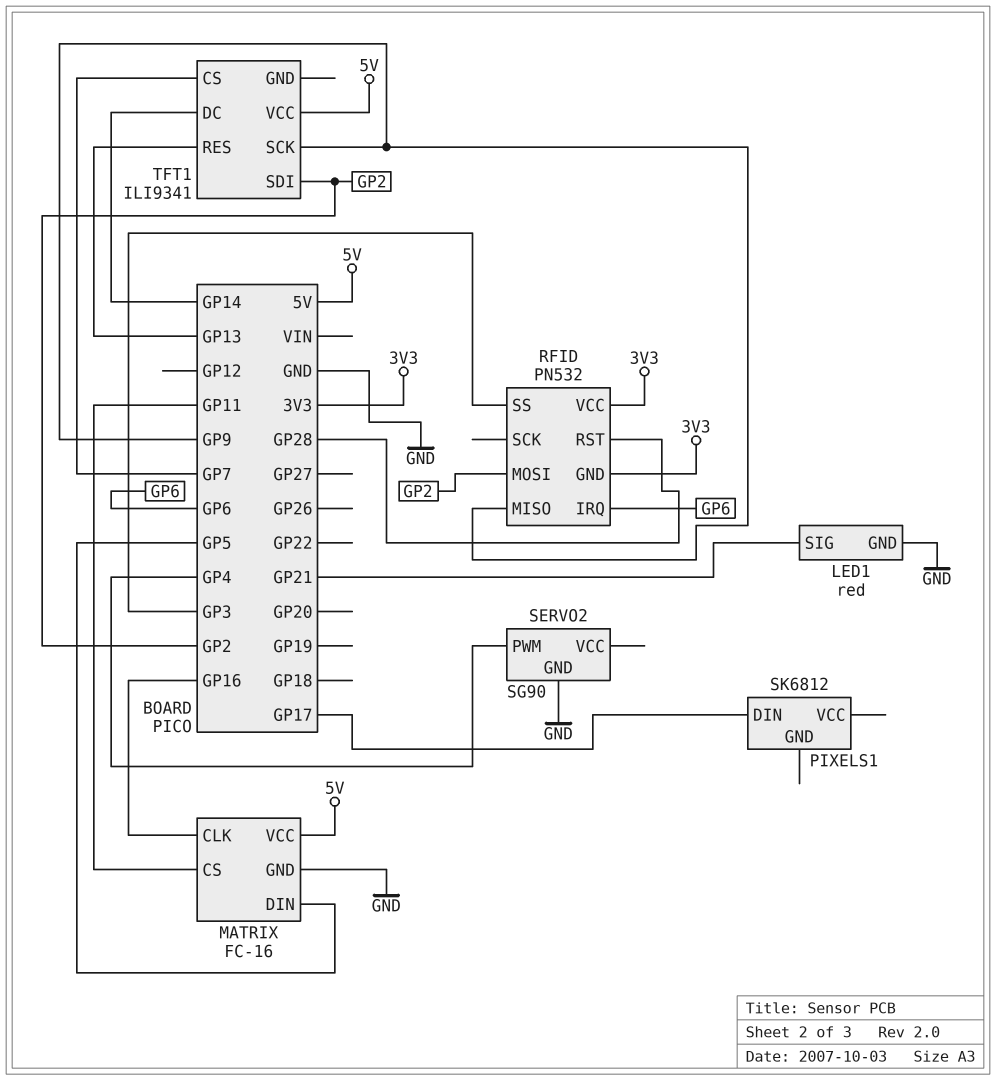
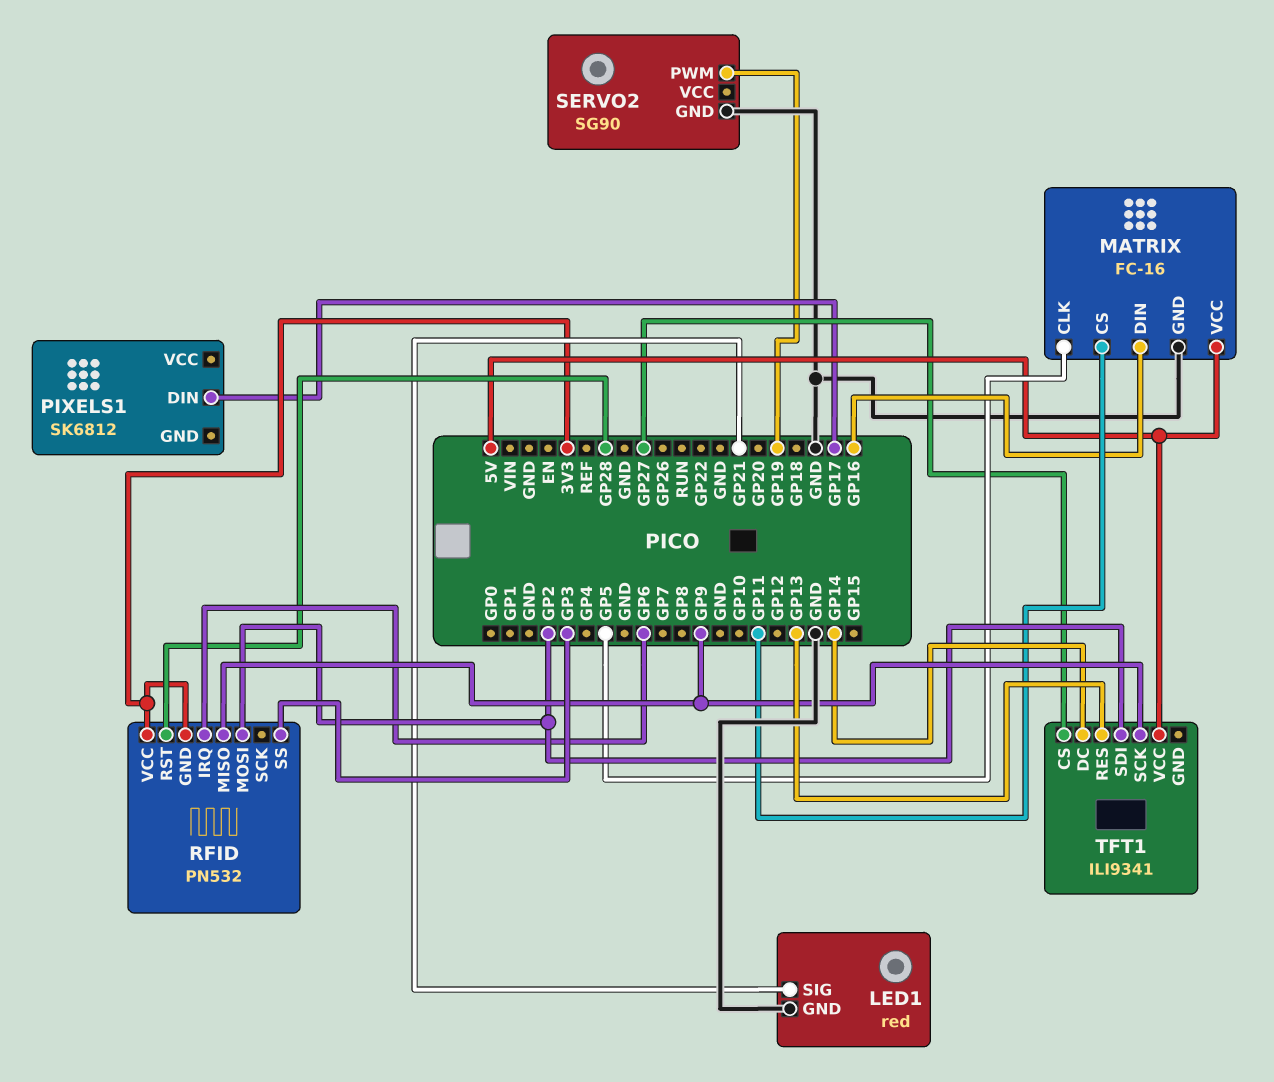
MATRIX pin CLK: GP16 -> GP5
MATRIX pin DIN: GP5 -> GP16
SERVO2 pin PWM: GP4 -> GP19
TFT1 pin CS: GP7 -> GP27

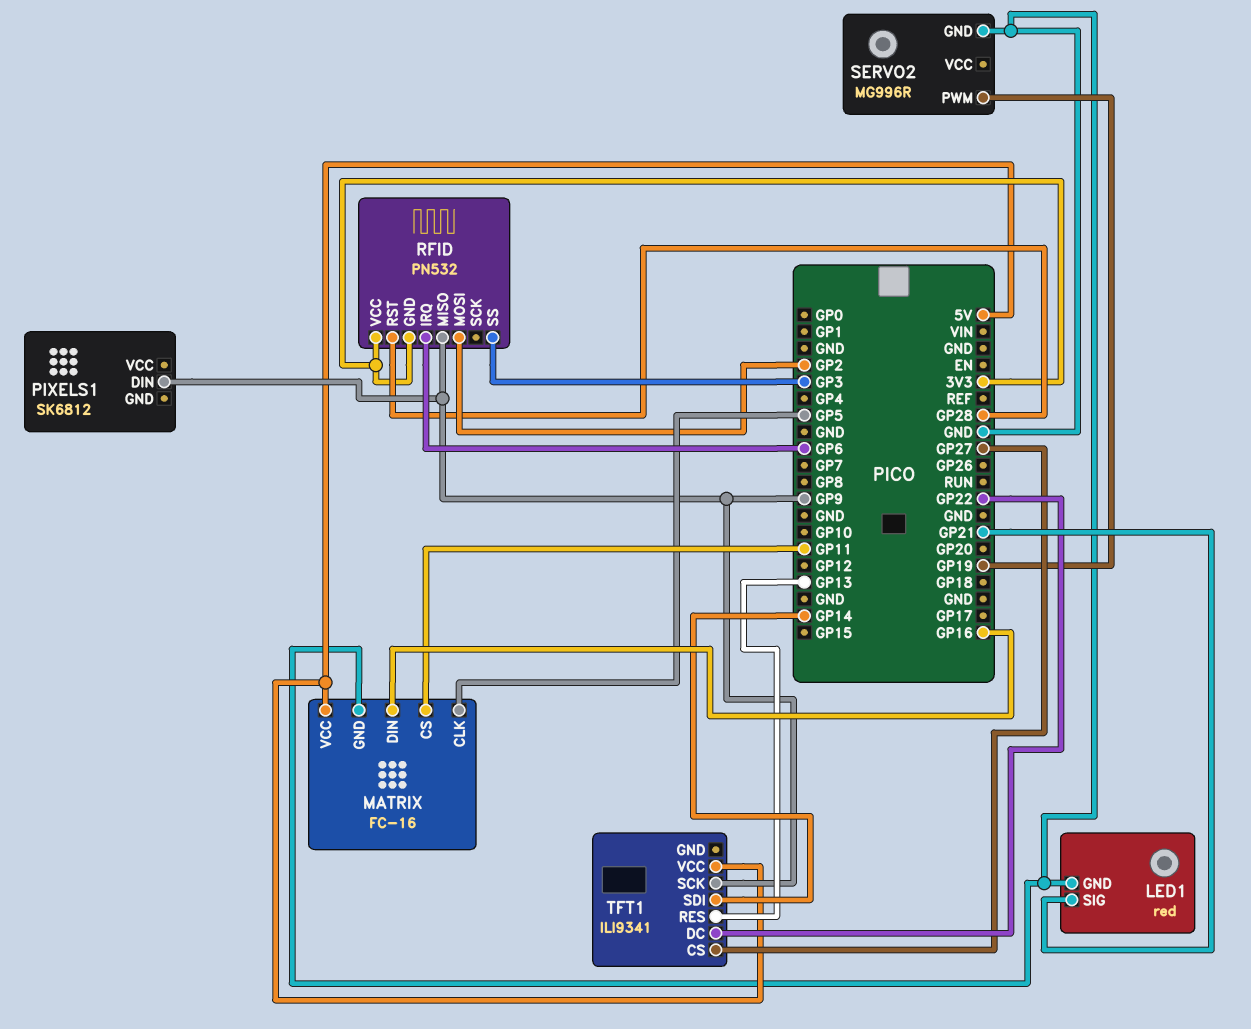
PIXELS1 pin DIN: GP17 -> GP9
SERVO2: SG90 -> MG996R
TFT1 pin DC: GP14 -> GP22
TFT1 pin SDI: GP2 -> GP14

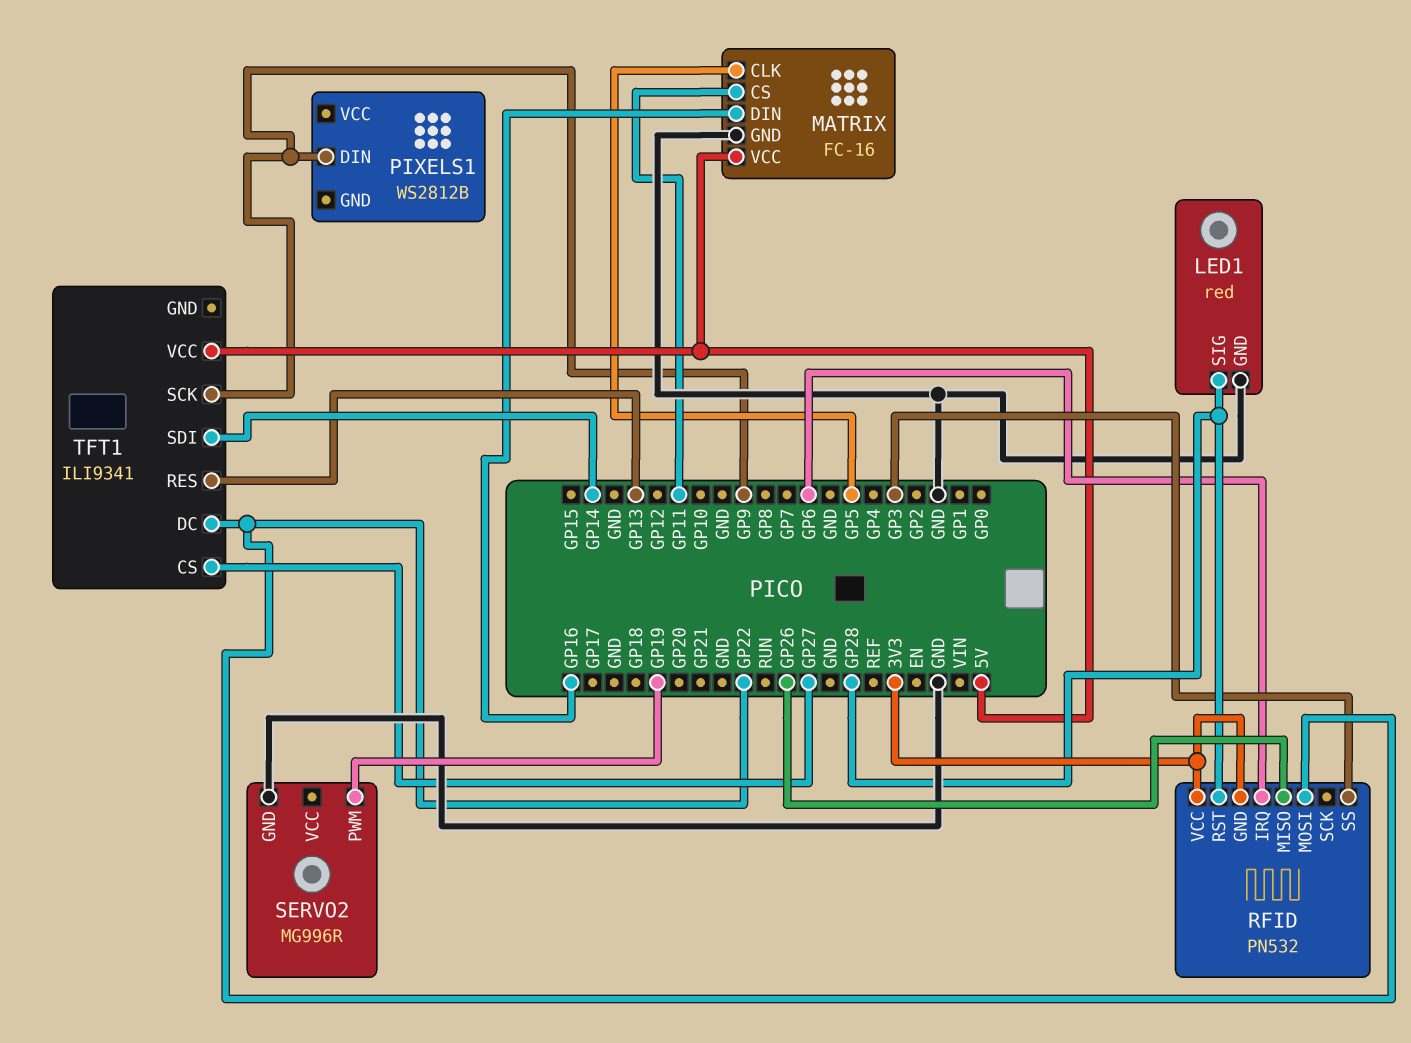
LED1 pin SIG: GP21 -> GP28
PIXELS1: SK6812 -> WS2812B
RFID pin MISO: GP9 -> GP26
RFID pin MOSI: GP2 -> GP22

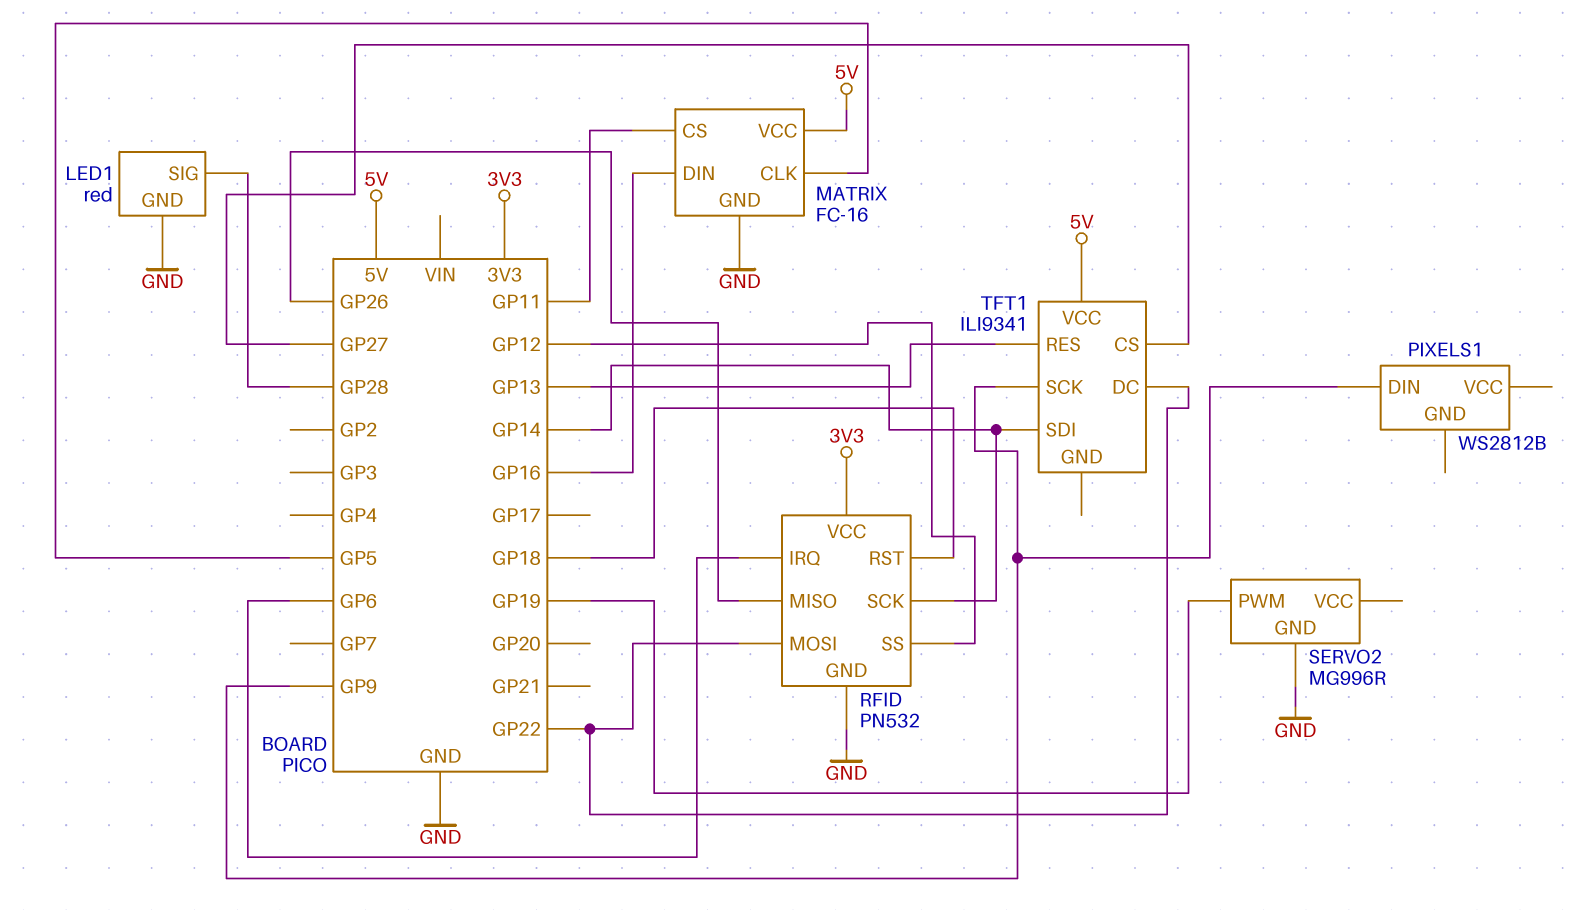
RFID pin GND: 3V3 -> GND
RFID pin RST: GP28 -> GP18
RFID pin SCK: none -> GP14
RFID pin SS: GP3 -> GP12

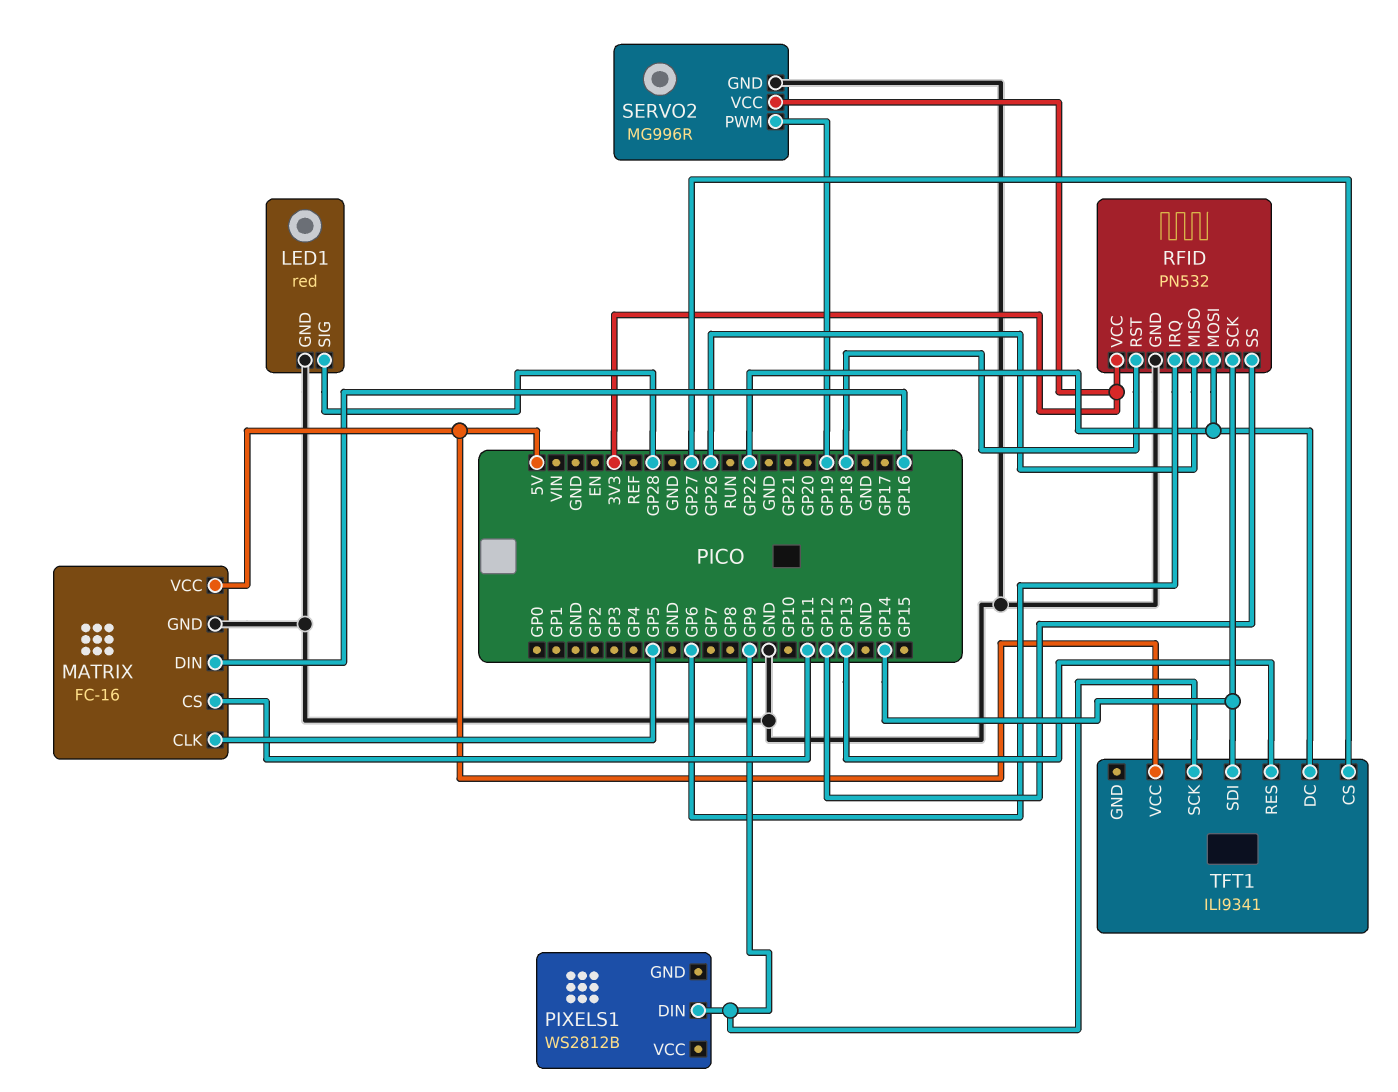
SERVO2 pin VCC: none -> 3V3

